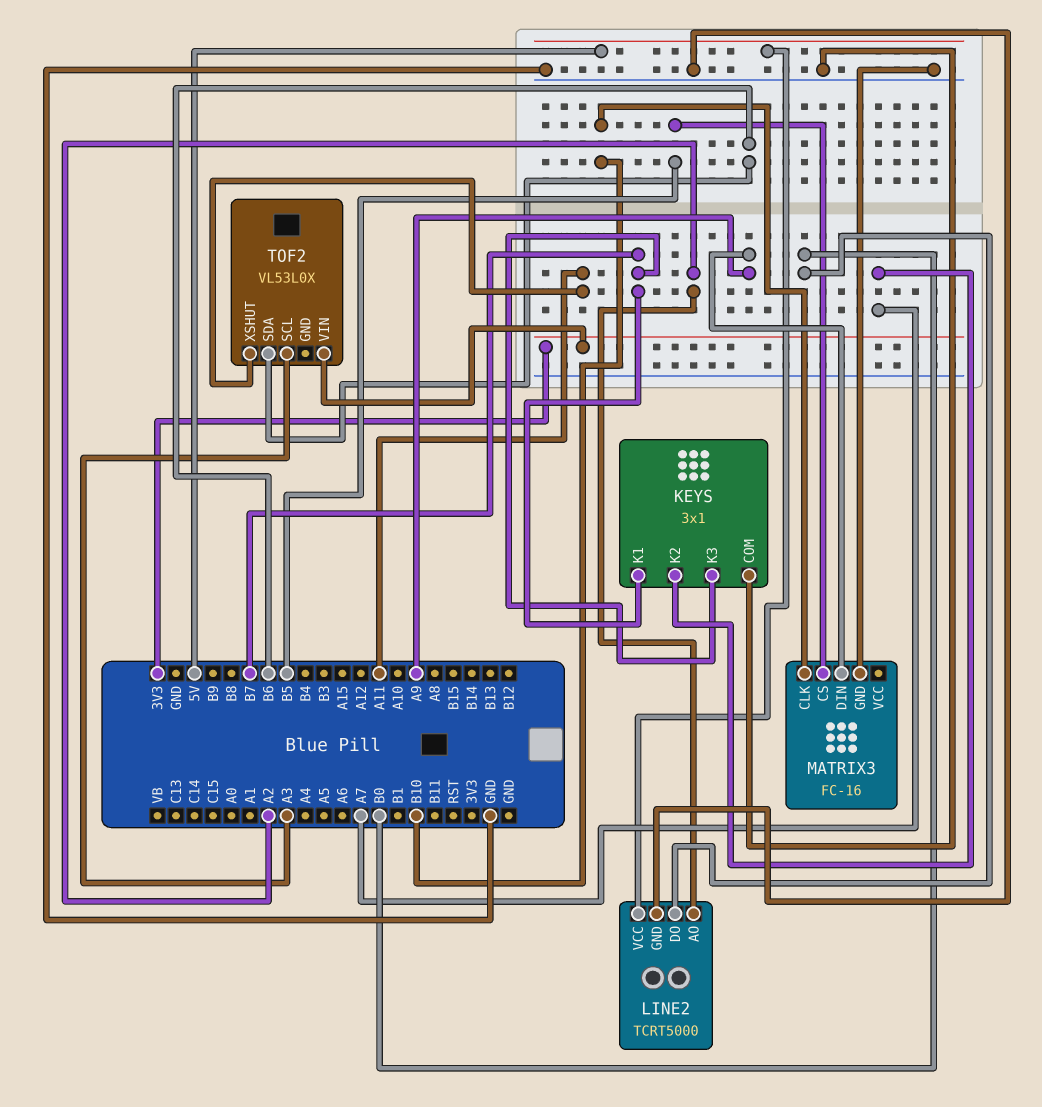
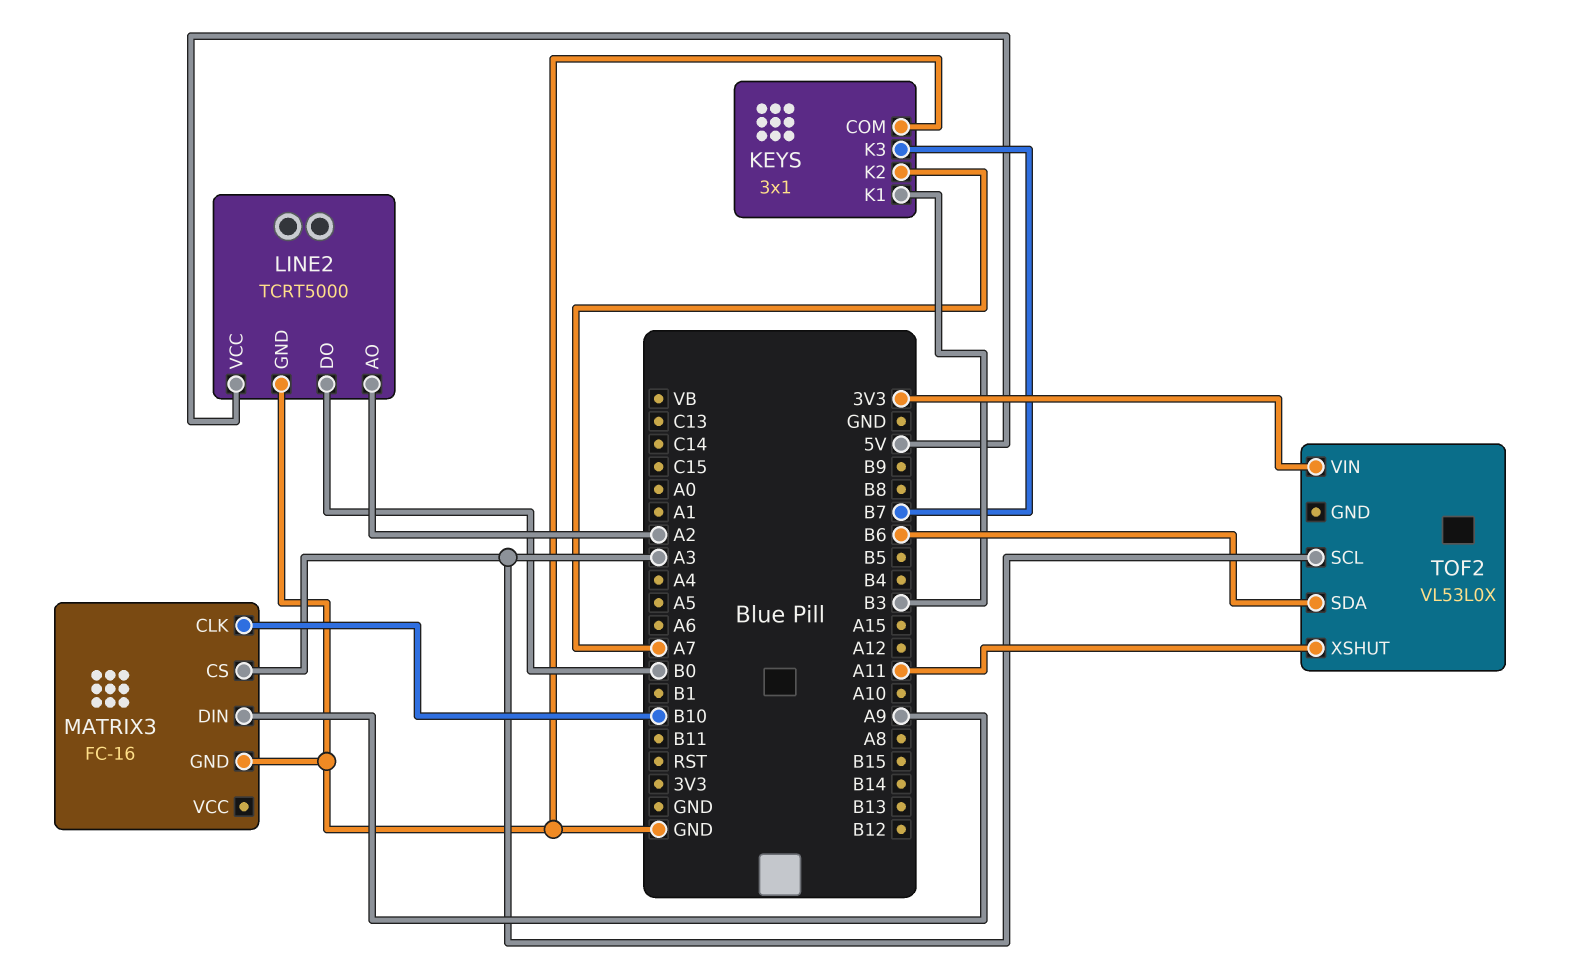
KEYS pin K1: B7 -> B3
MATRIX3 pin CS: B5 -> A3

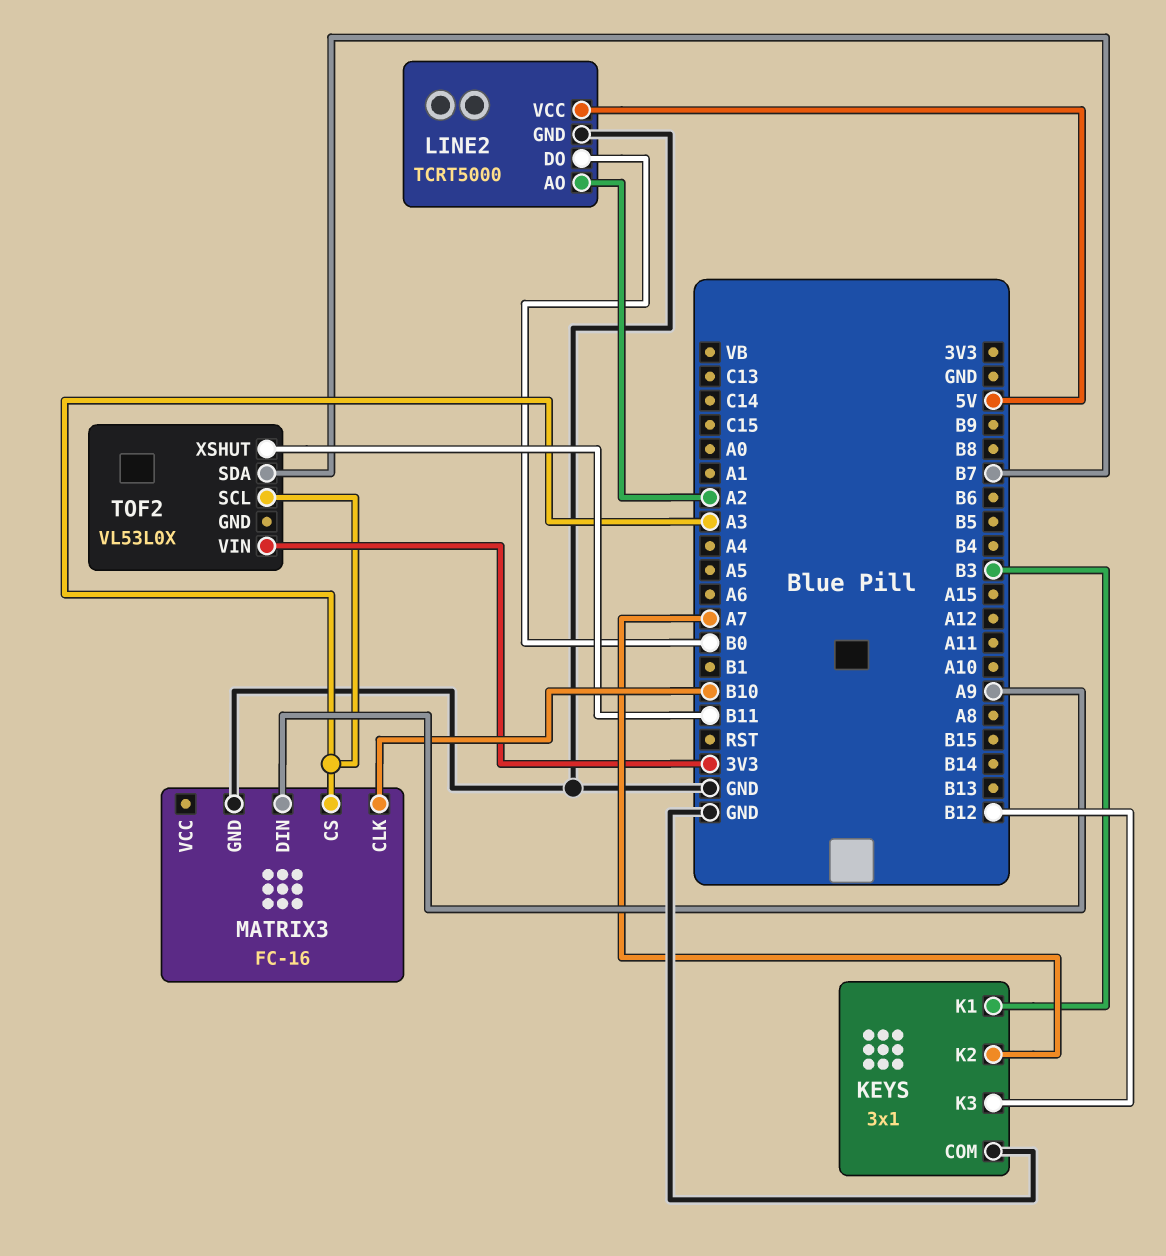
KEYS pin K3: B7 -> B12
TOF2 pin SDA: B6 -> B7
TOF2 pin XSHUT: A11 -> B11

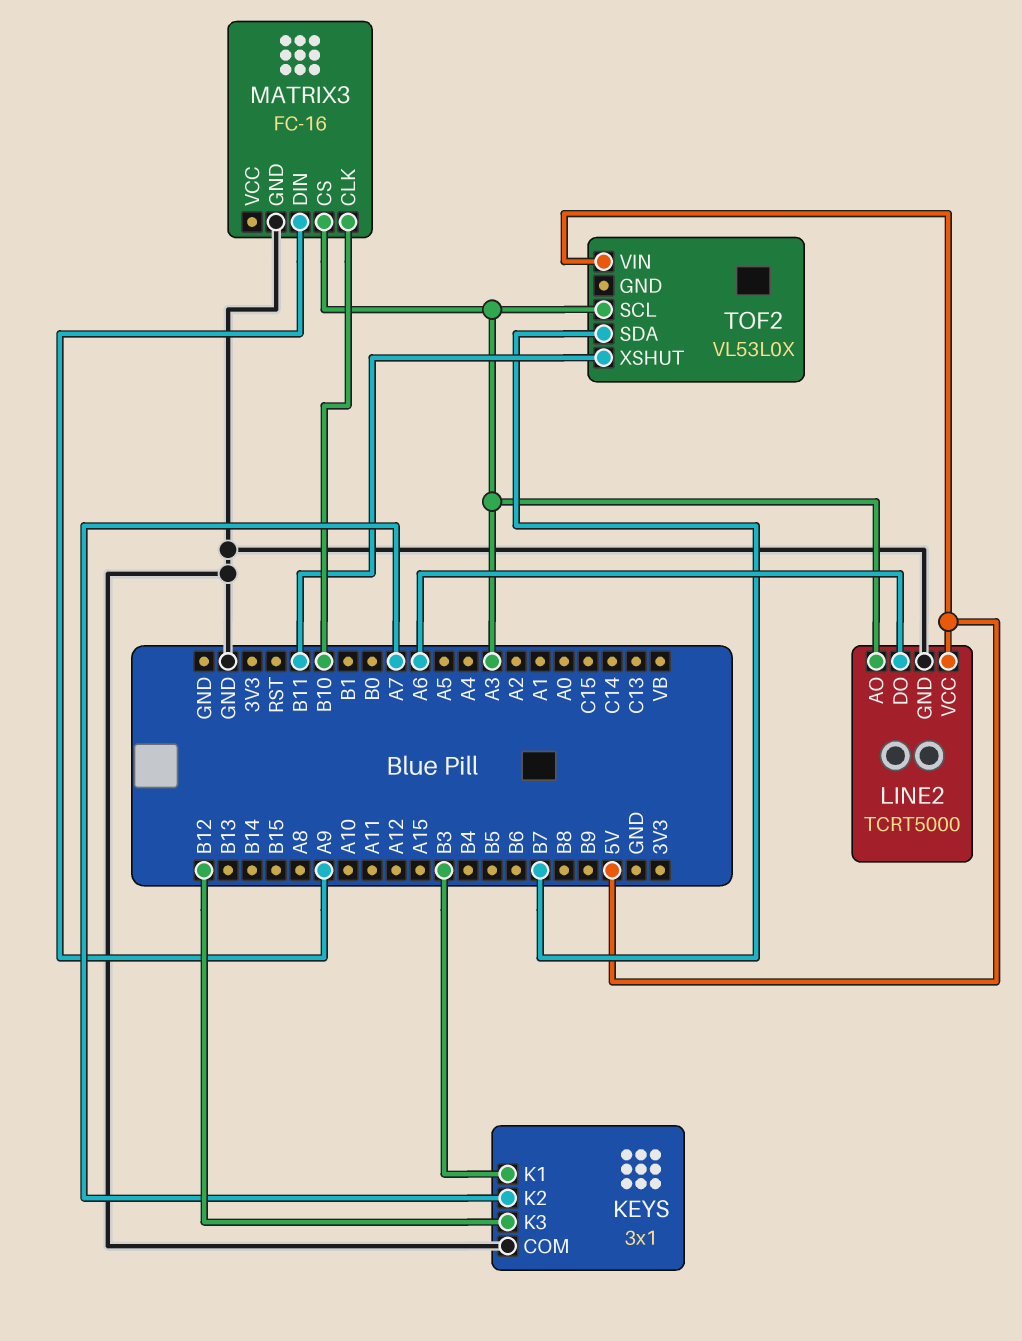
LINE2 pin AO: A2 -> A3
LINE2 pin DO: B0 -> A6
TOF2 pin VIN: 3V3 -> 5V

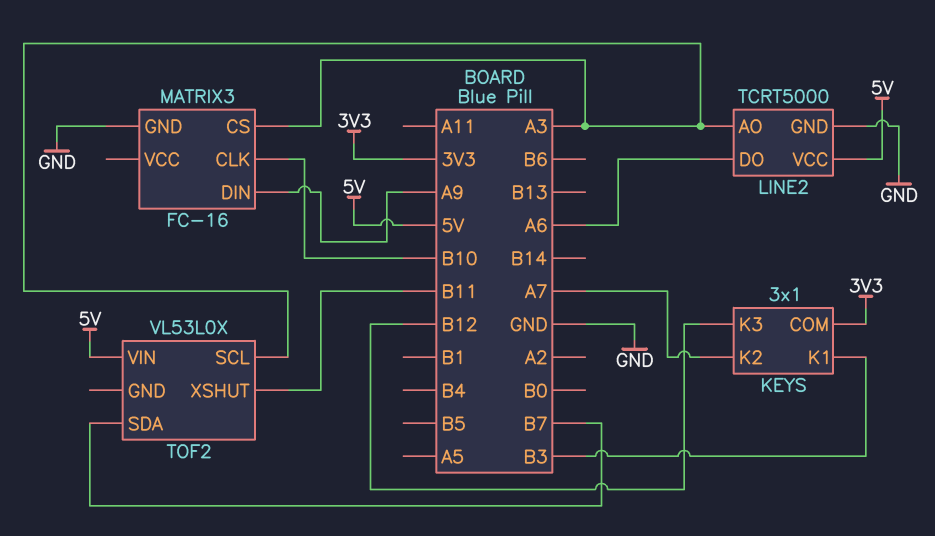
KEYS pin COM: GND -> 3V3

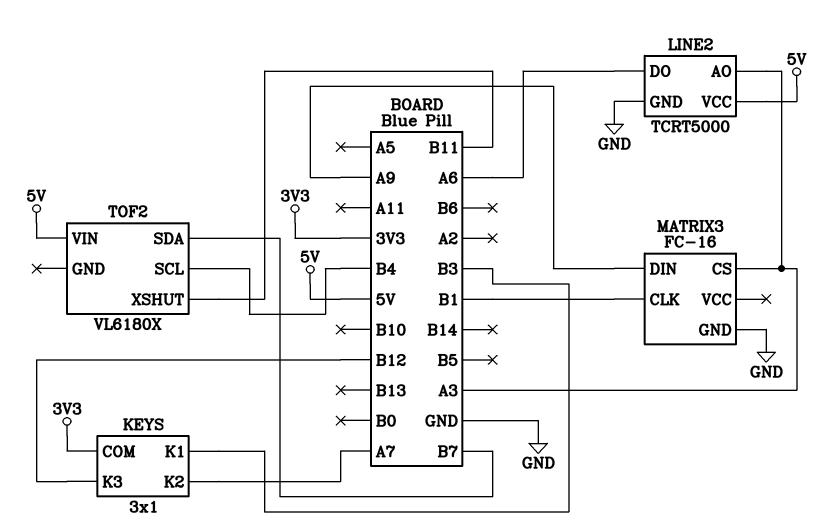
MATRIX3 pin CLK: B10 -> B1
TOF2: VL53L0X -> VL6180X
TOF2 pin SCL: A3 -> B4

